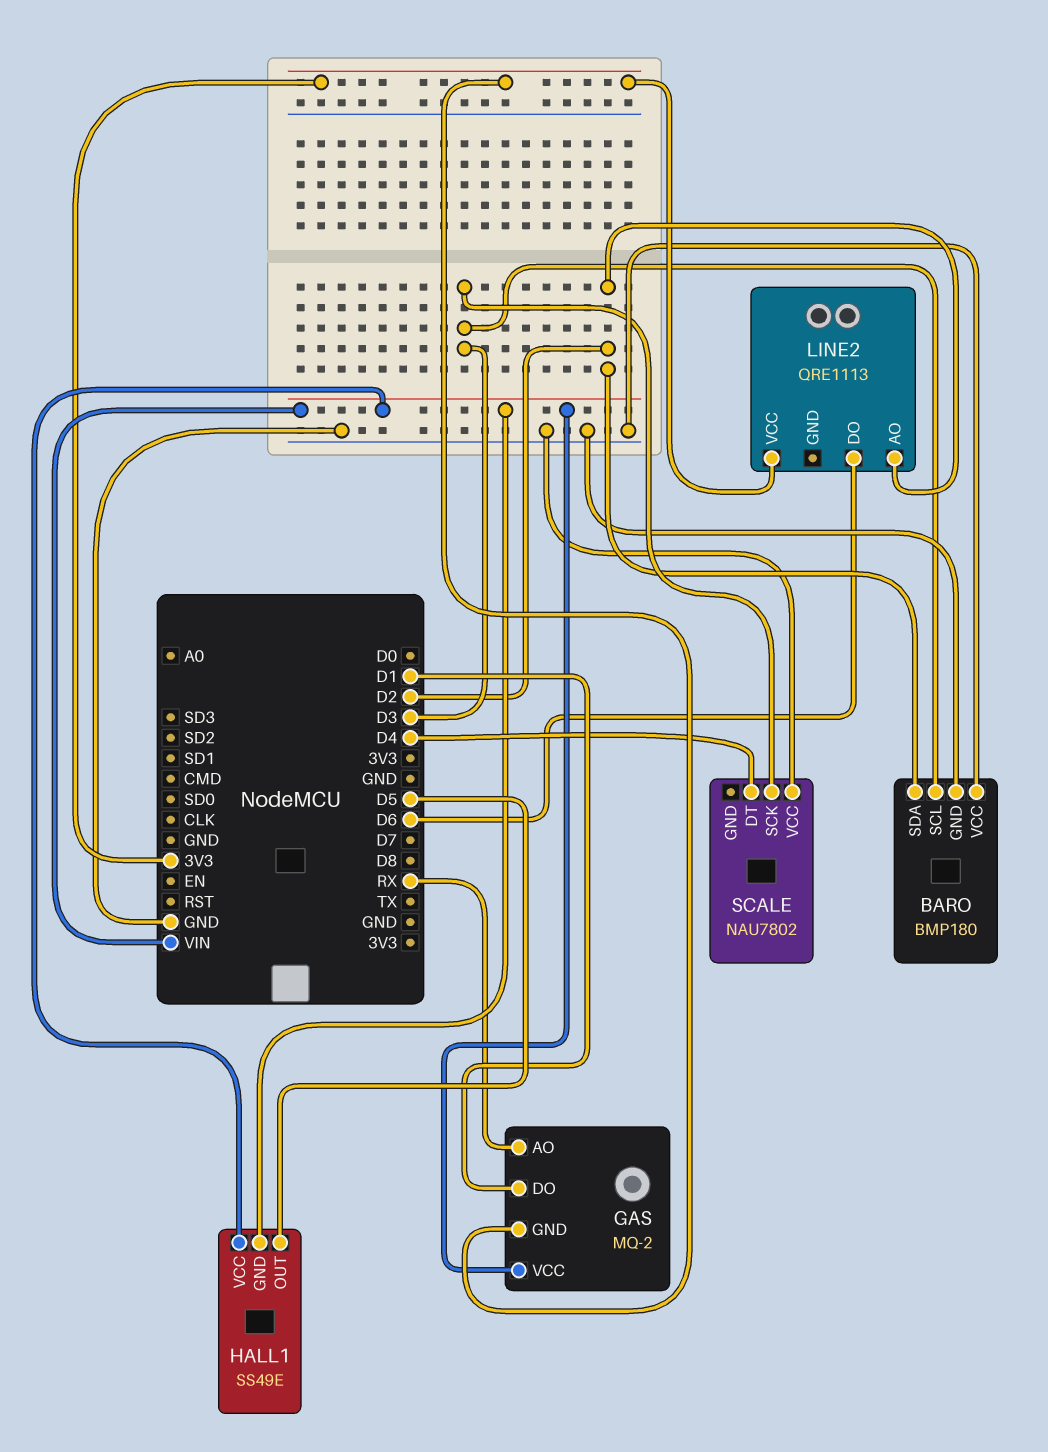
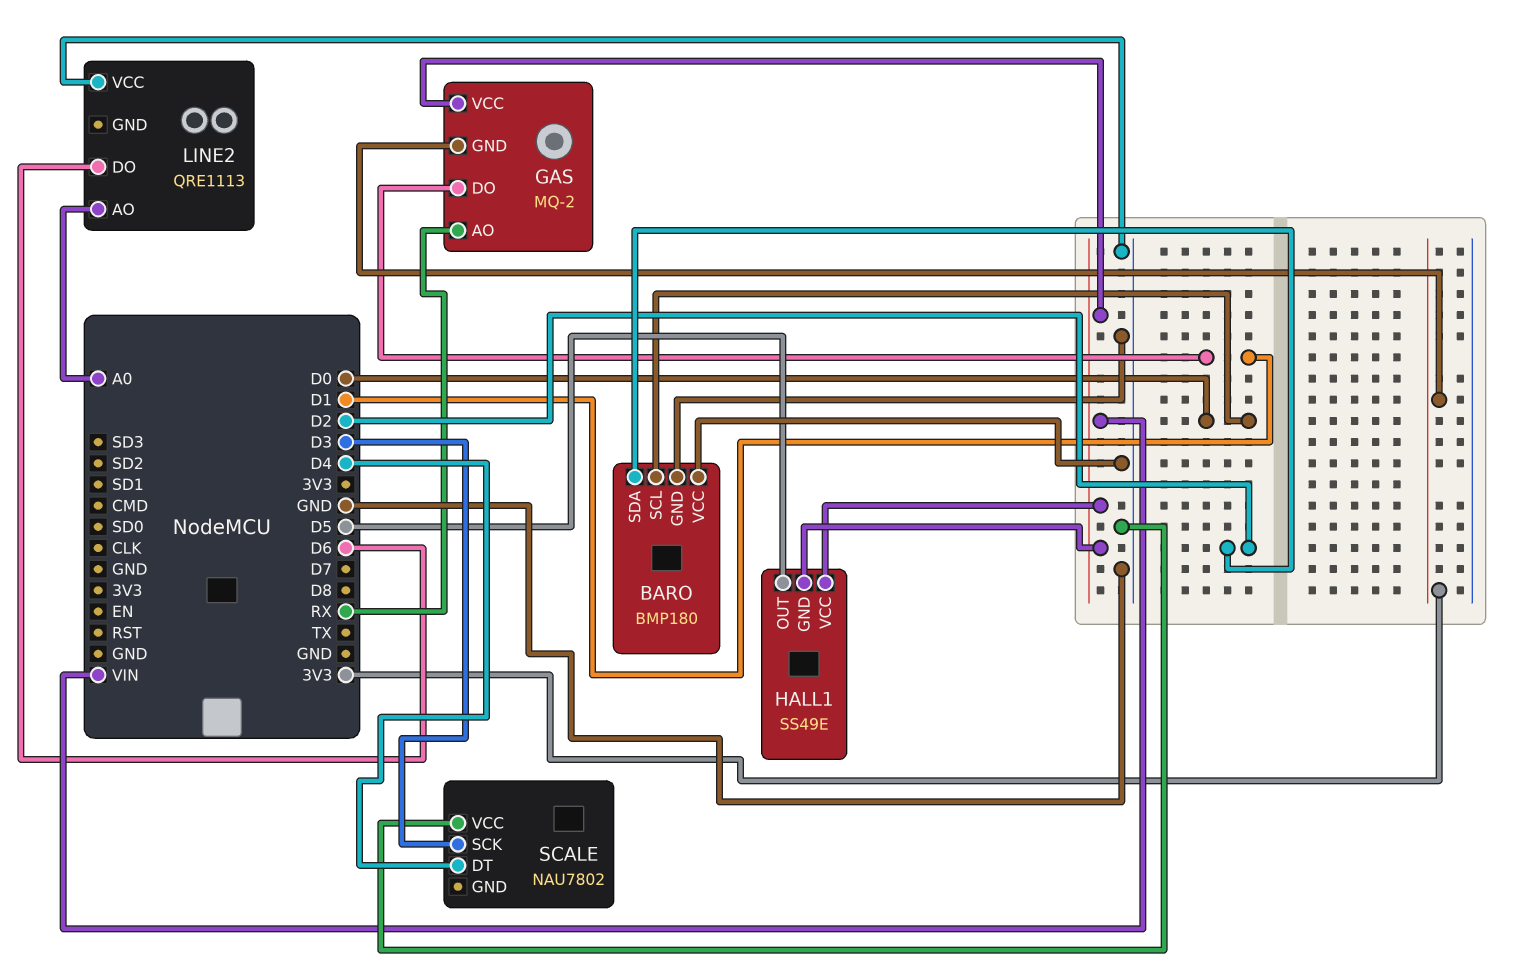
BARO pin SCL: D3 -> D0
LINE2 pin AO: D2 -> A0
LINE2 pin VCC: 3V3 -> GND

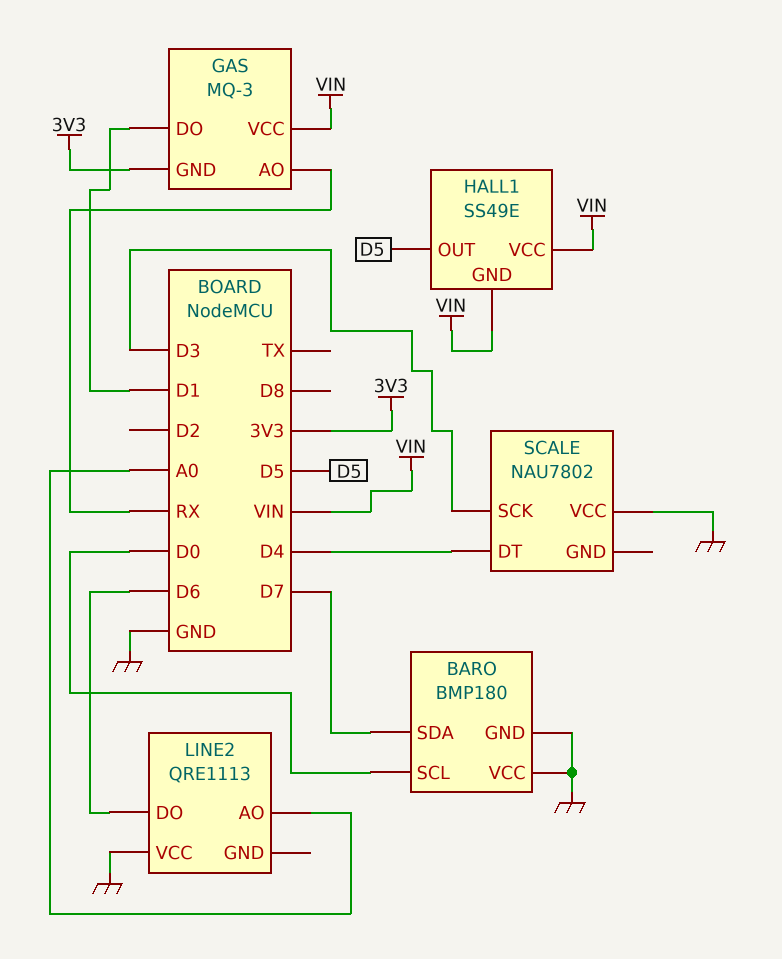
BARO pin SDA: D2 -> D7
GAS: MQ-2 -> MQ-3

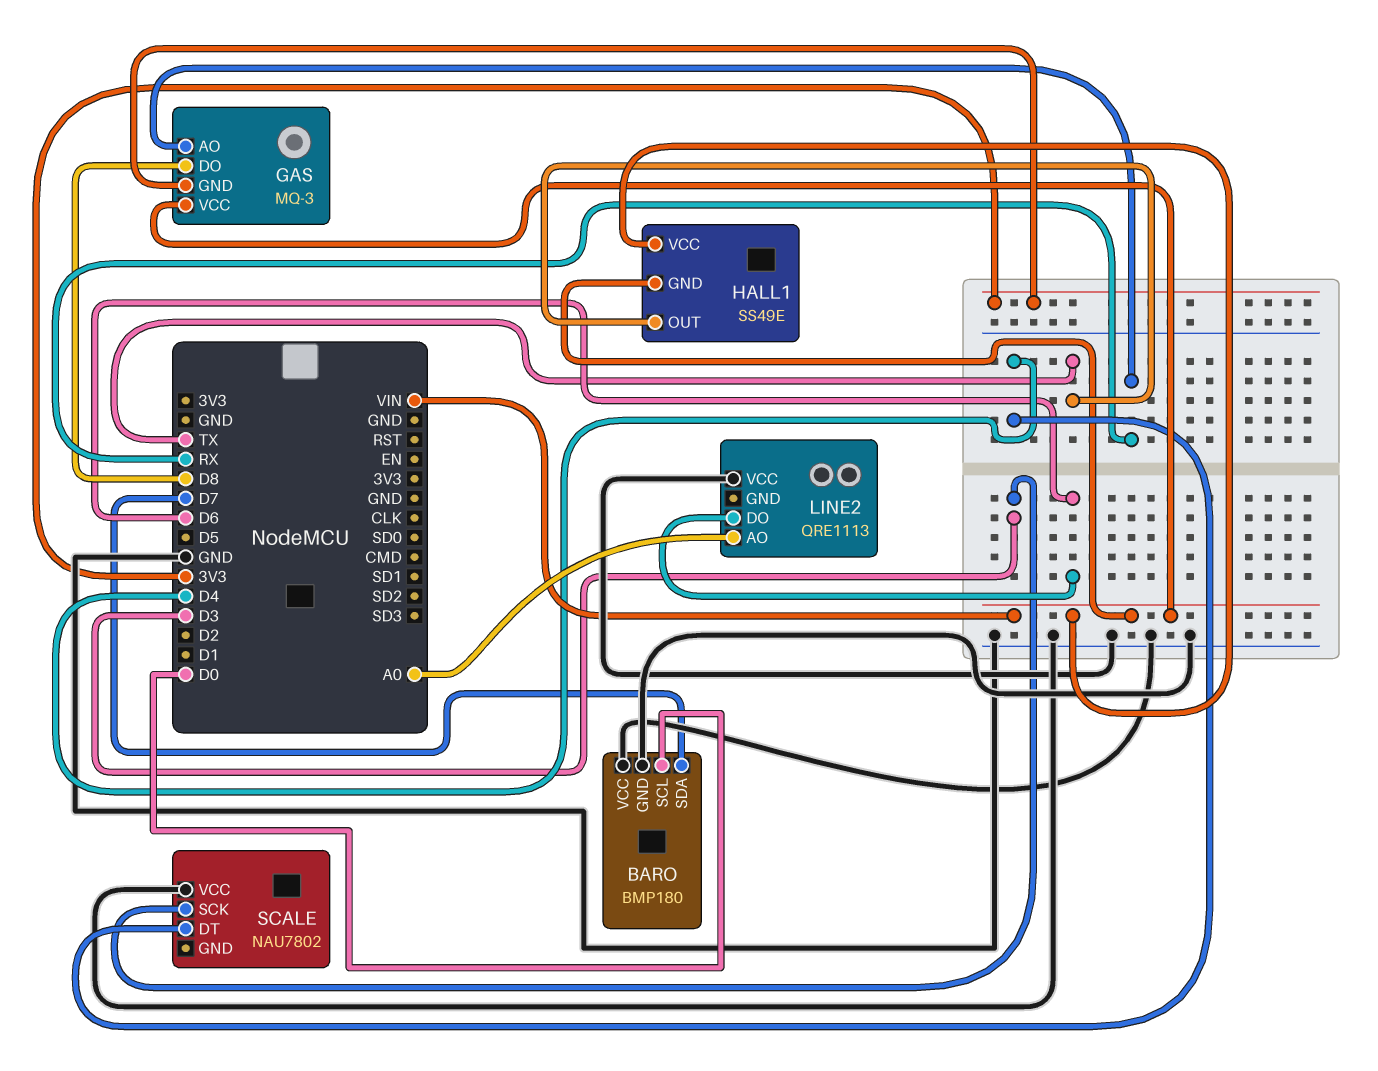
GAS pin DO: D1 -> D8
HALL1 pin OUT: D5 -> TX

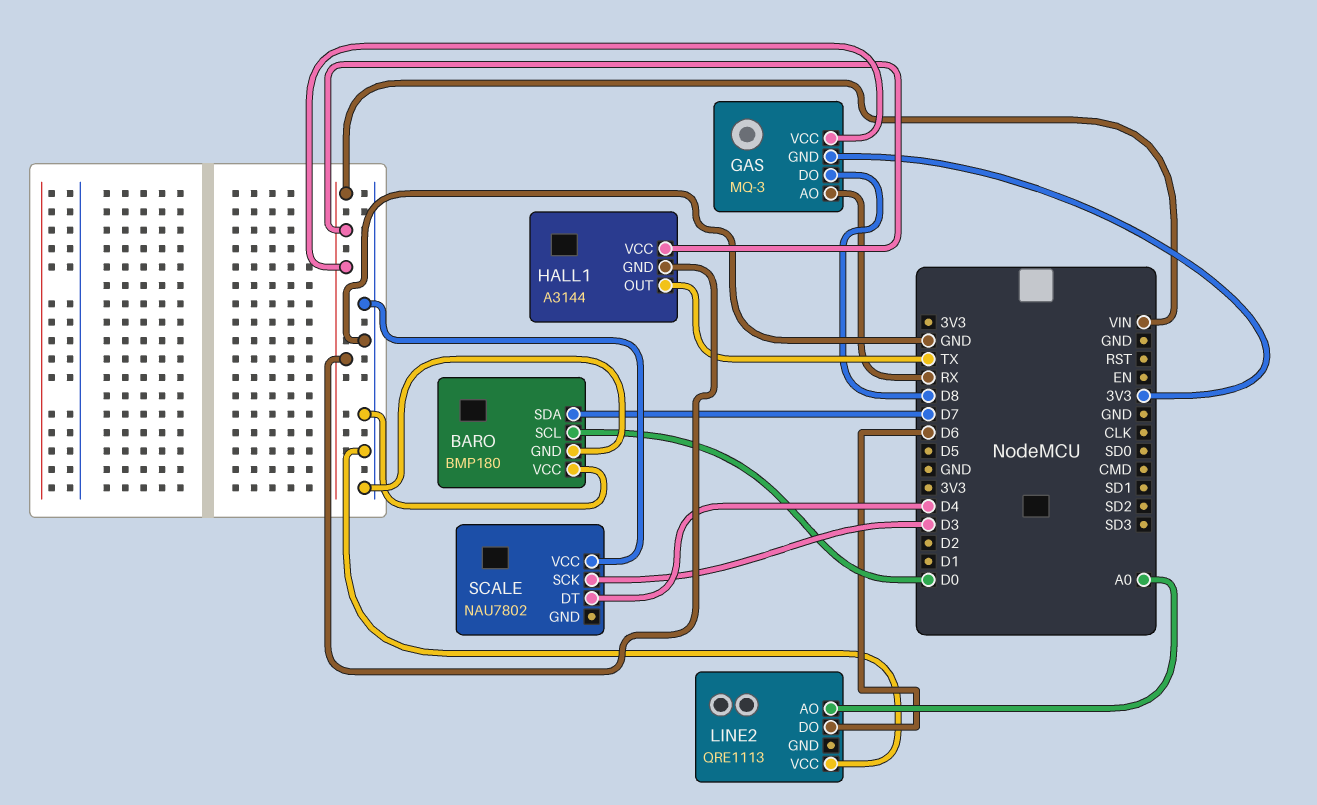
HALL1: SS49E -> A3144

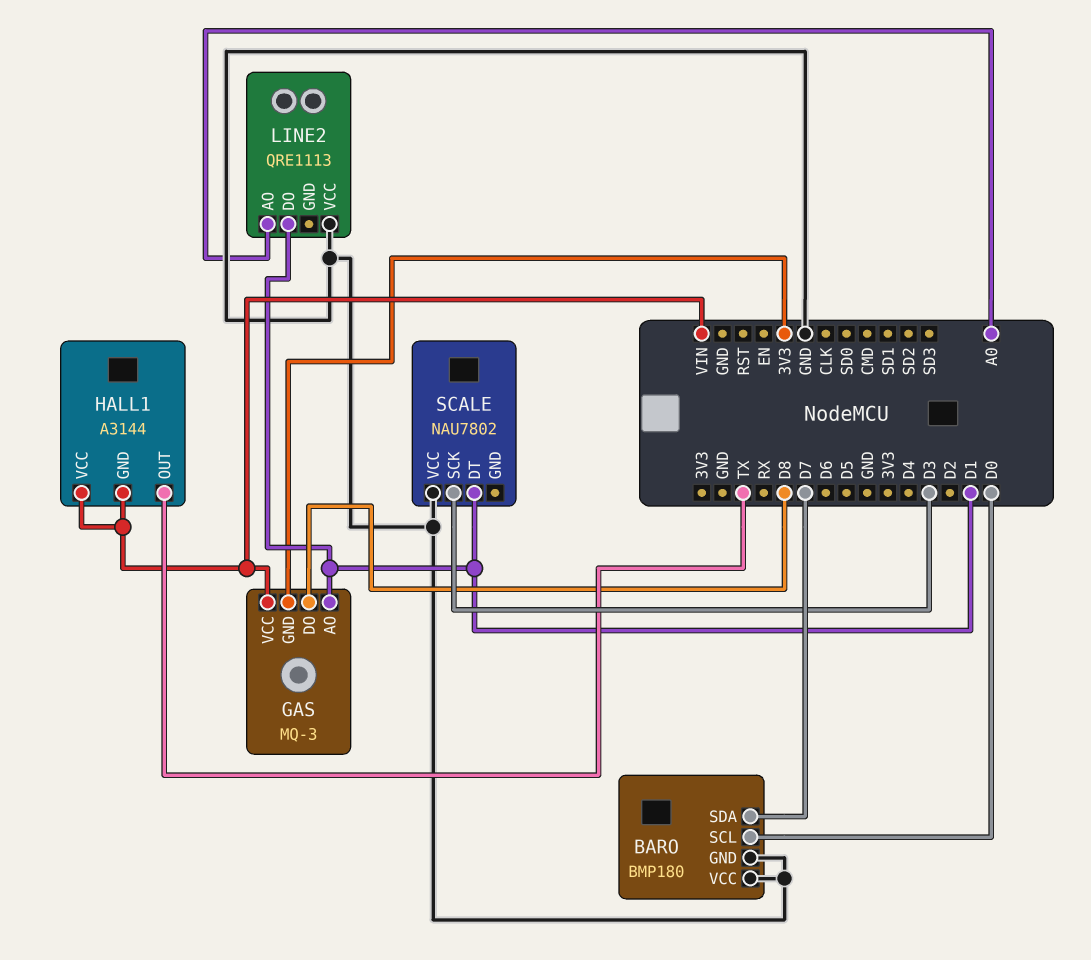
GAS pin AO: RX -> D1
LINE2 pin DO: D6 -> D1
SCALE pin DT: D4 -> D1

